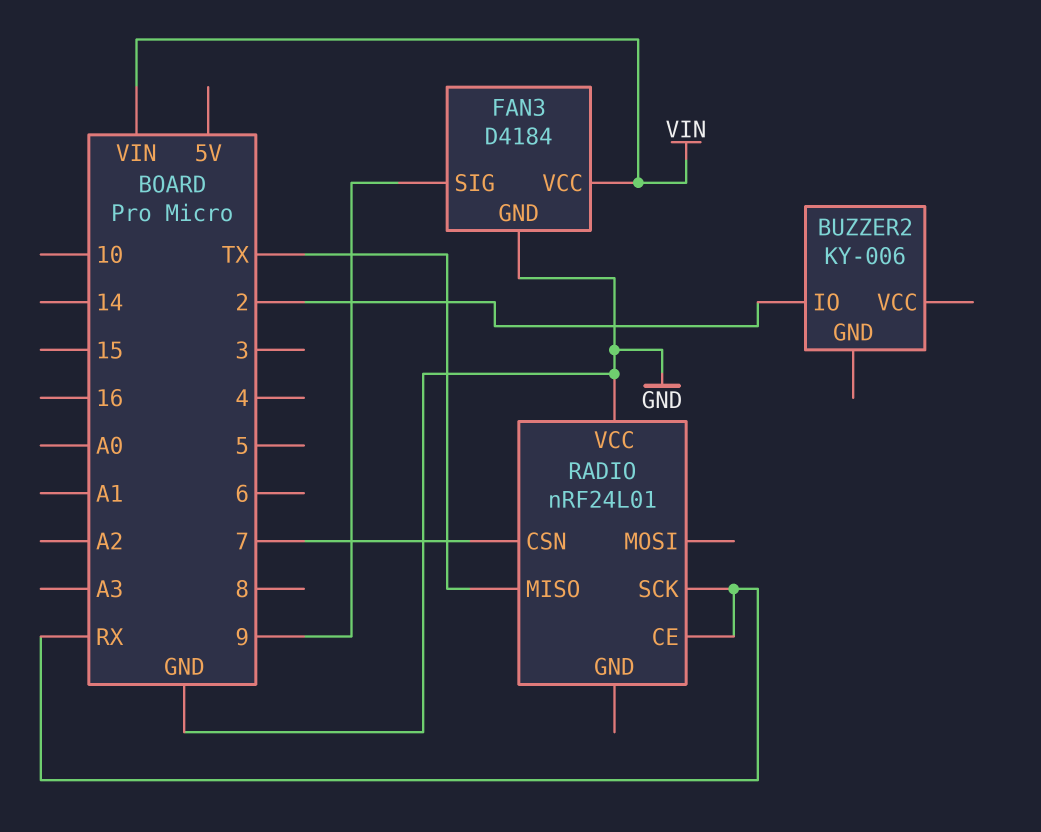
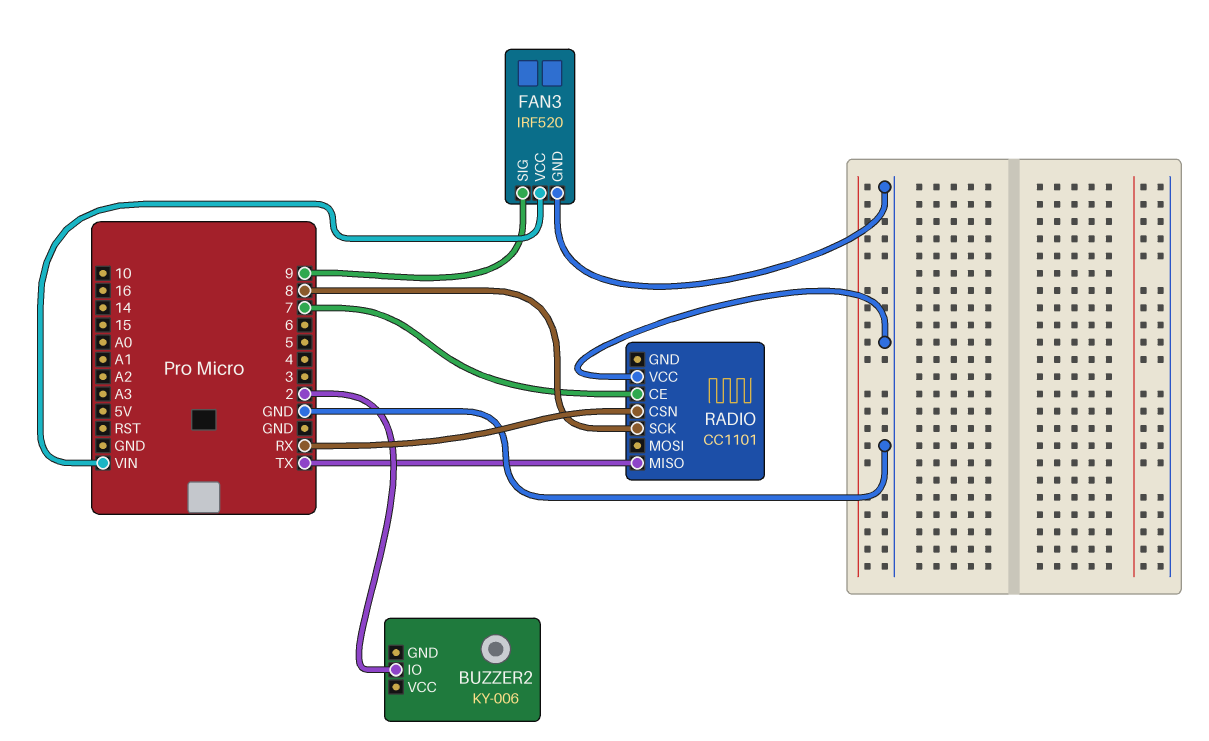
FAN3: D4184 -> IRF520
RADIO: nRF24L01 -> CC1101
RADIO pin CE: RX -> 7
RADIO pin CSN: 7 -> RX
RADIO pin SCK: RX -> 8

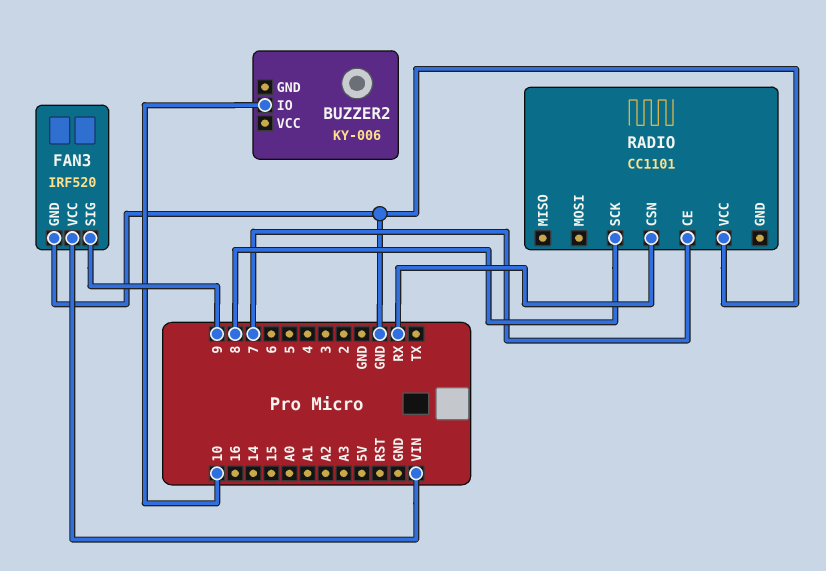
BUZZER2 pin IO: 2 -> 10
RADIO pin MISO: TX -> none

